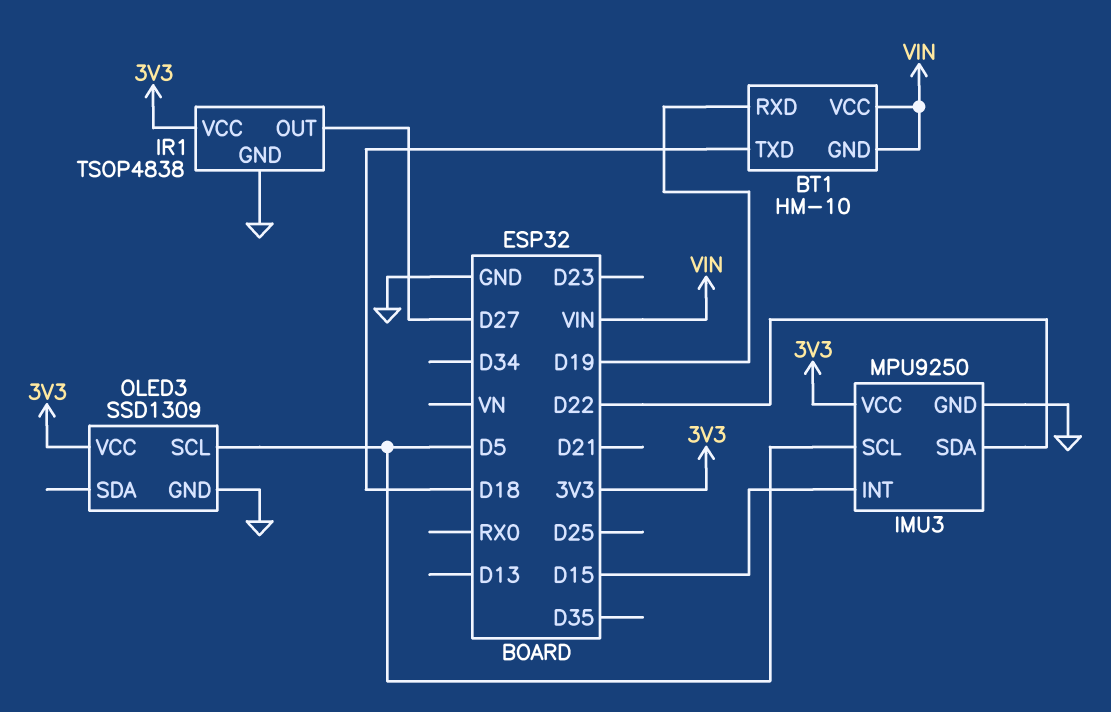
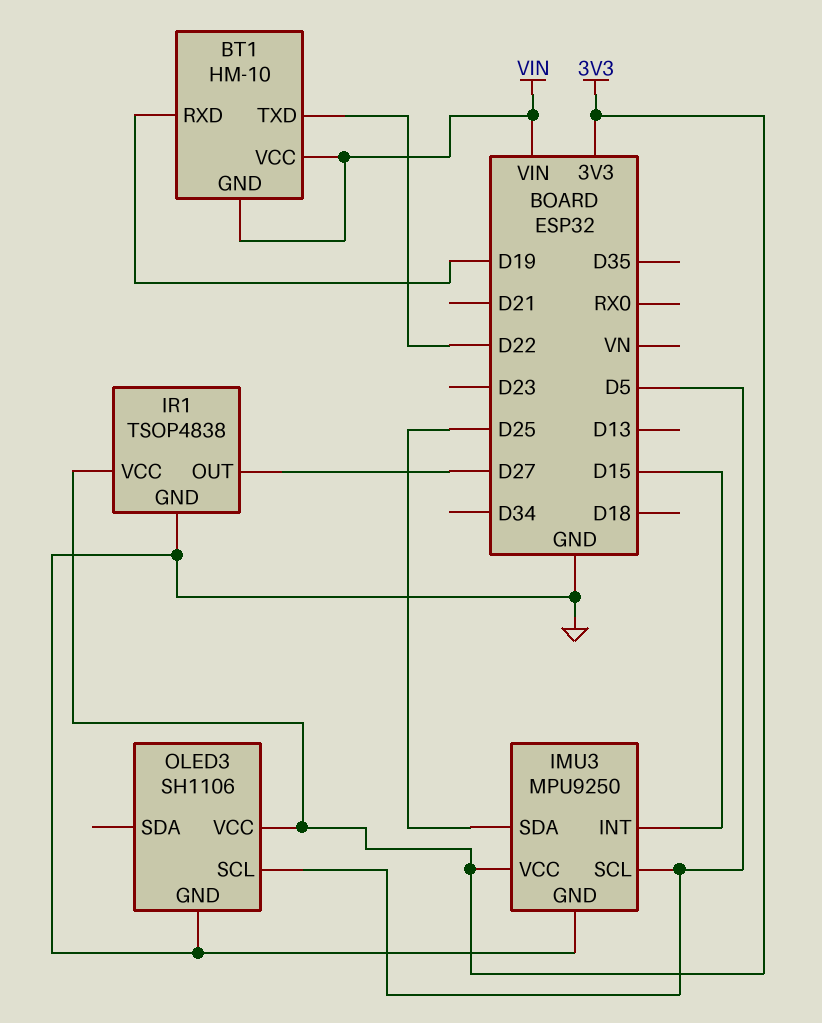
BT1 pin TXD: D18 -> D22
IMU3 pin SDA: D22 -> D25
OLED3: SSD1309 -> SH1106

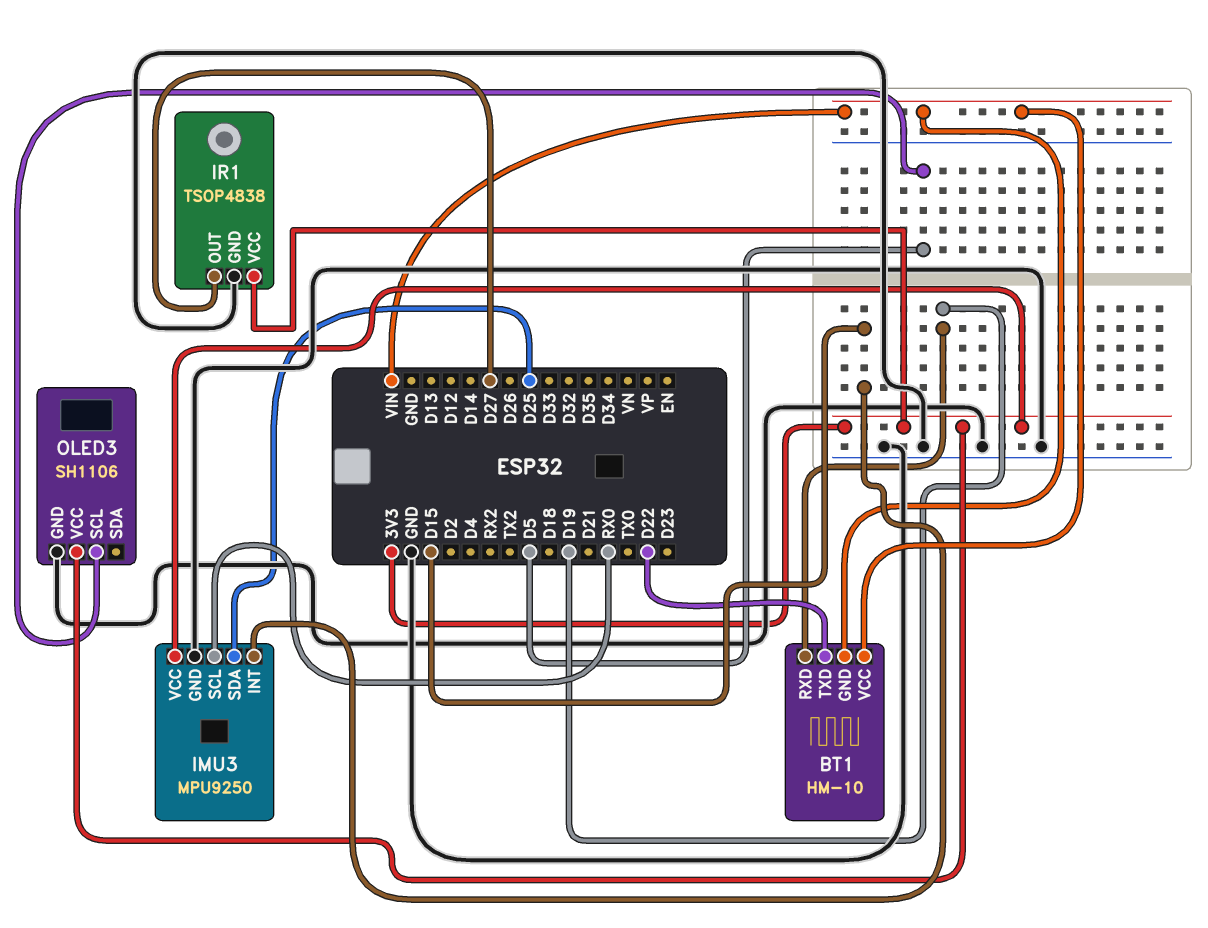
IMU3 pin SCL: D5 -> RX0

